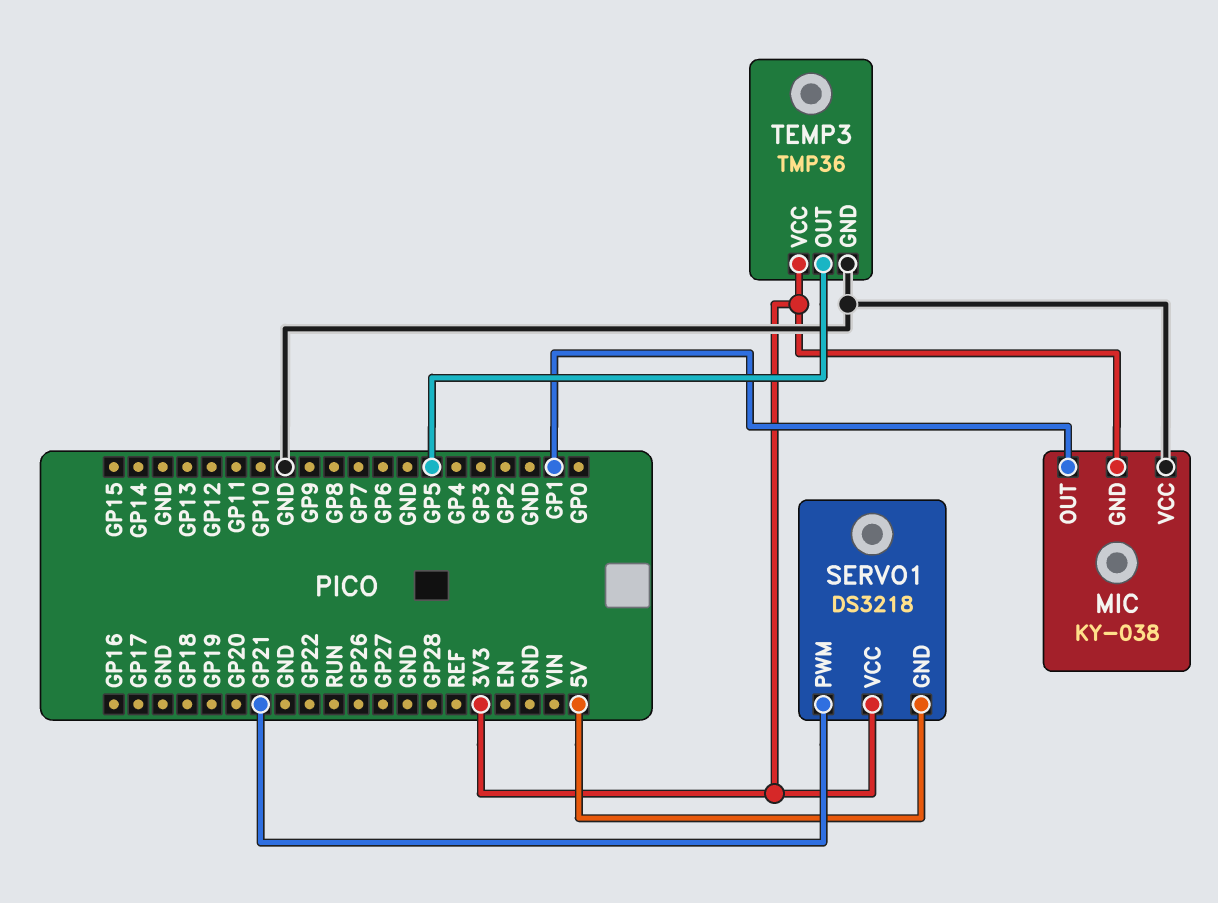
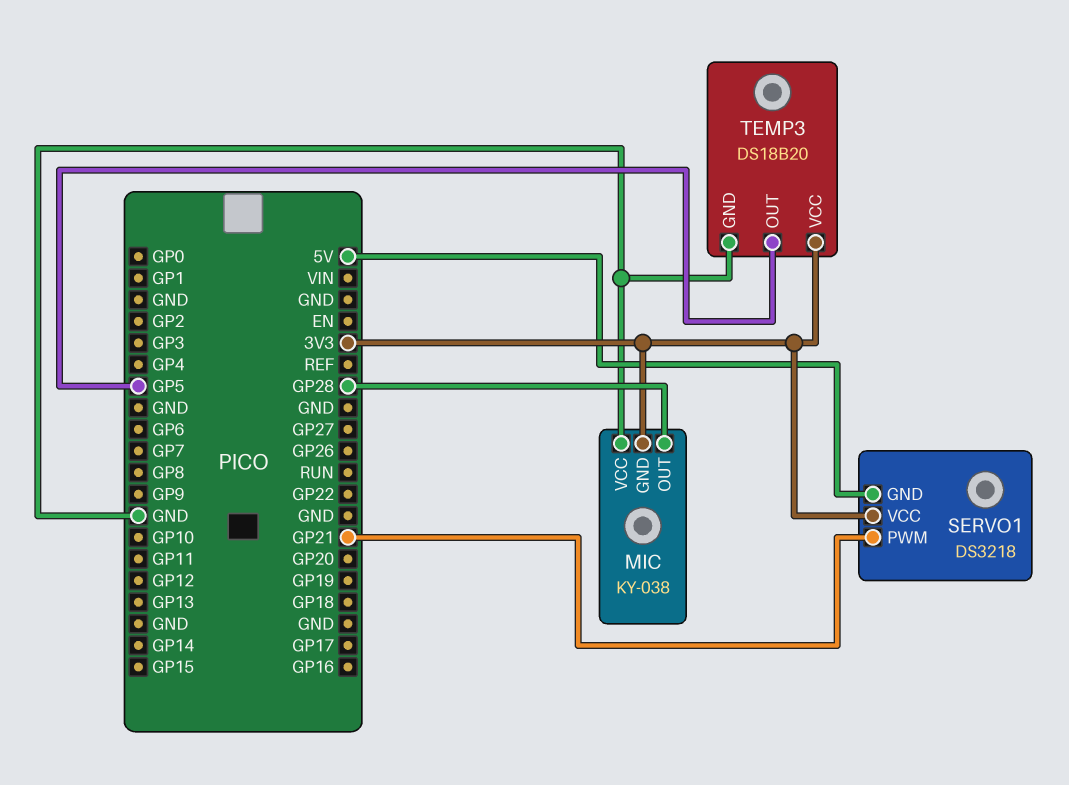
MIC pin OUT: GP1 -> GP28
TEMP3: TMP36 -> DS18B20

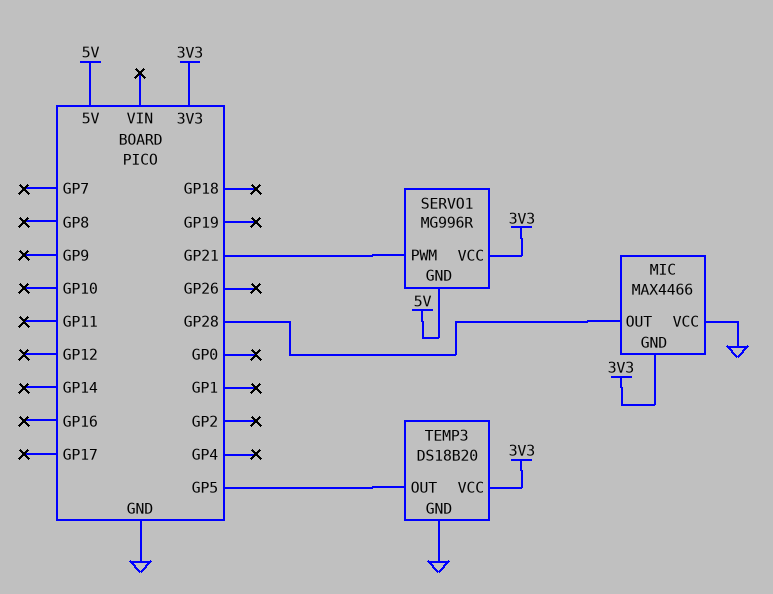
MIC: KY-038 -> MAX4466
SERVO1: DS3218 -> MG996R

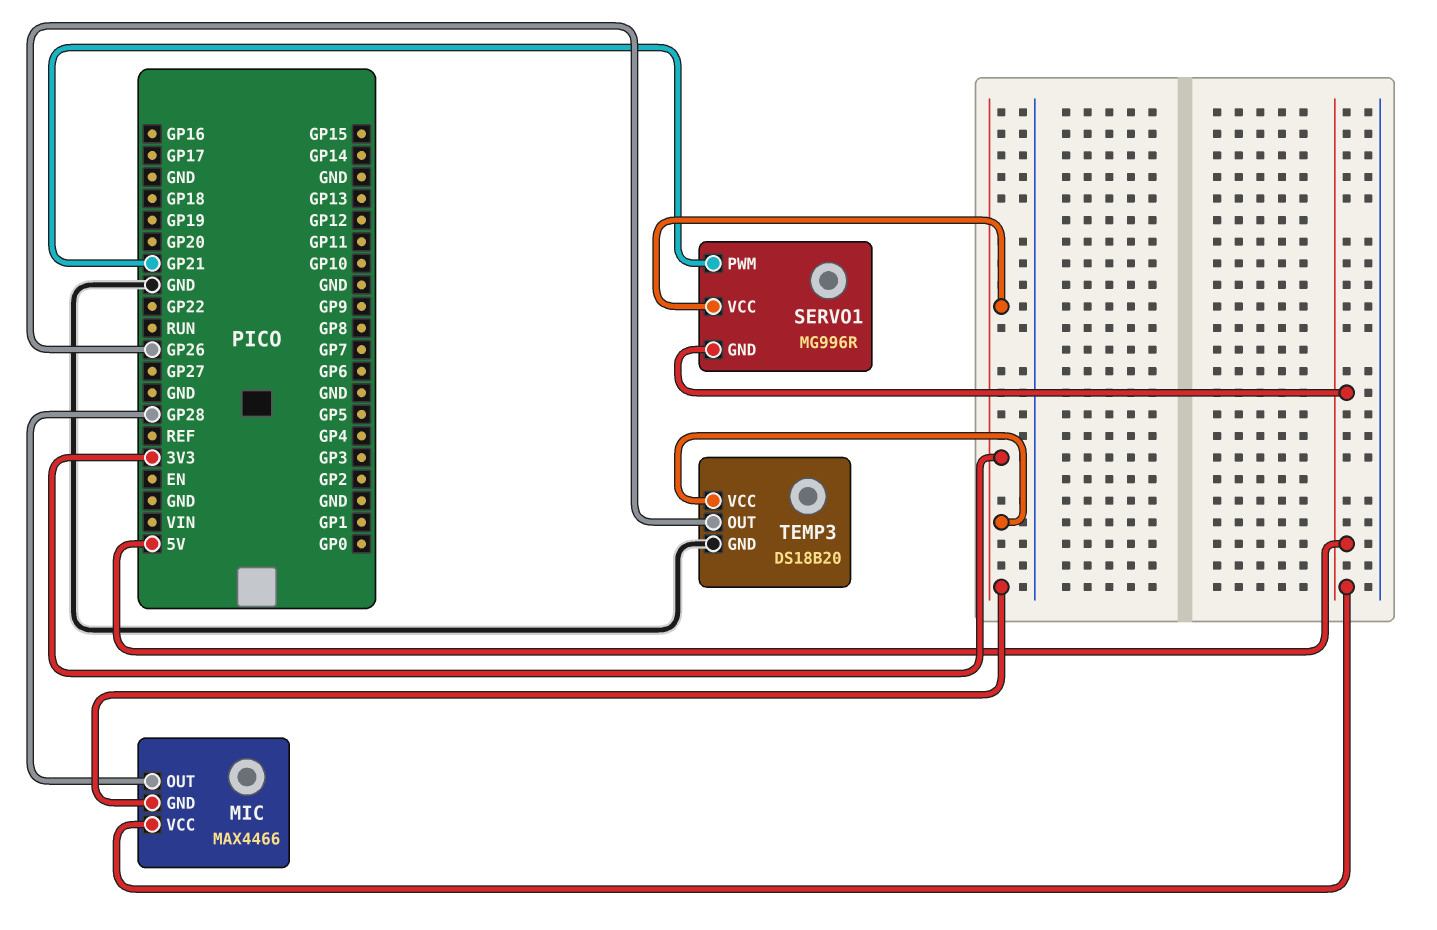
MIC pin VCC: GND -> 5V
TEMP3 pin OUT: GP5 -> GP26

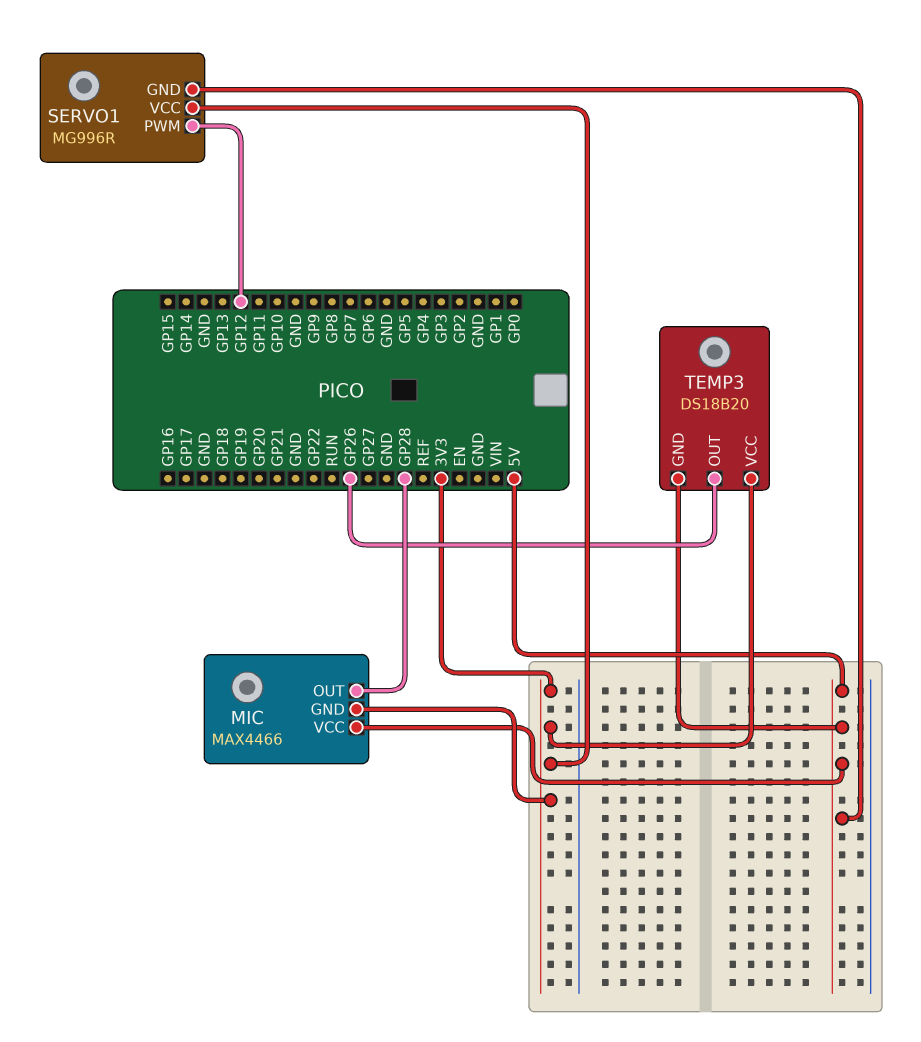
SERVO1 pin PWM: GP21 -> GP12
TEMP3 pin GND: GND -> 5V

